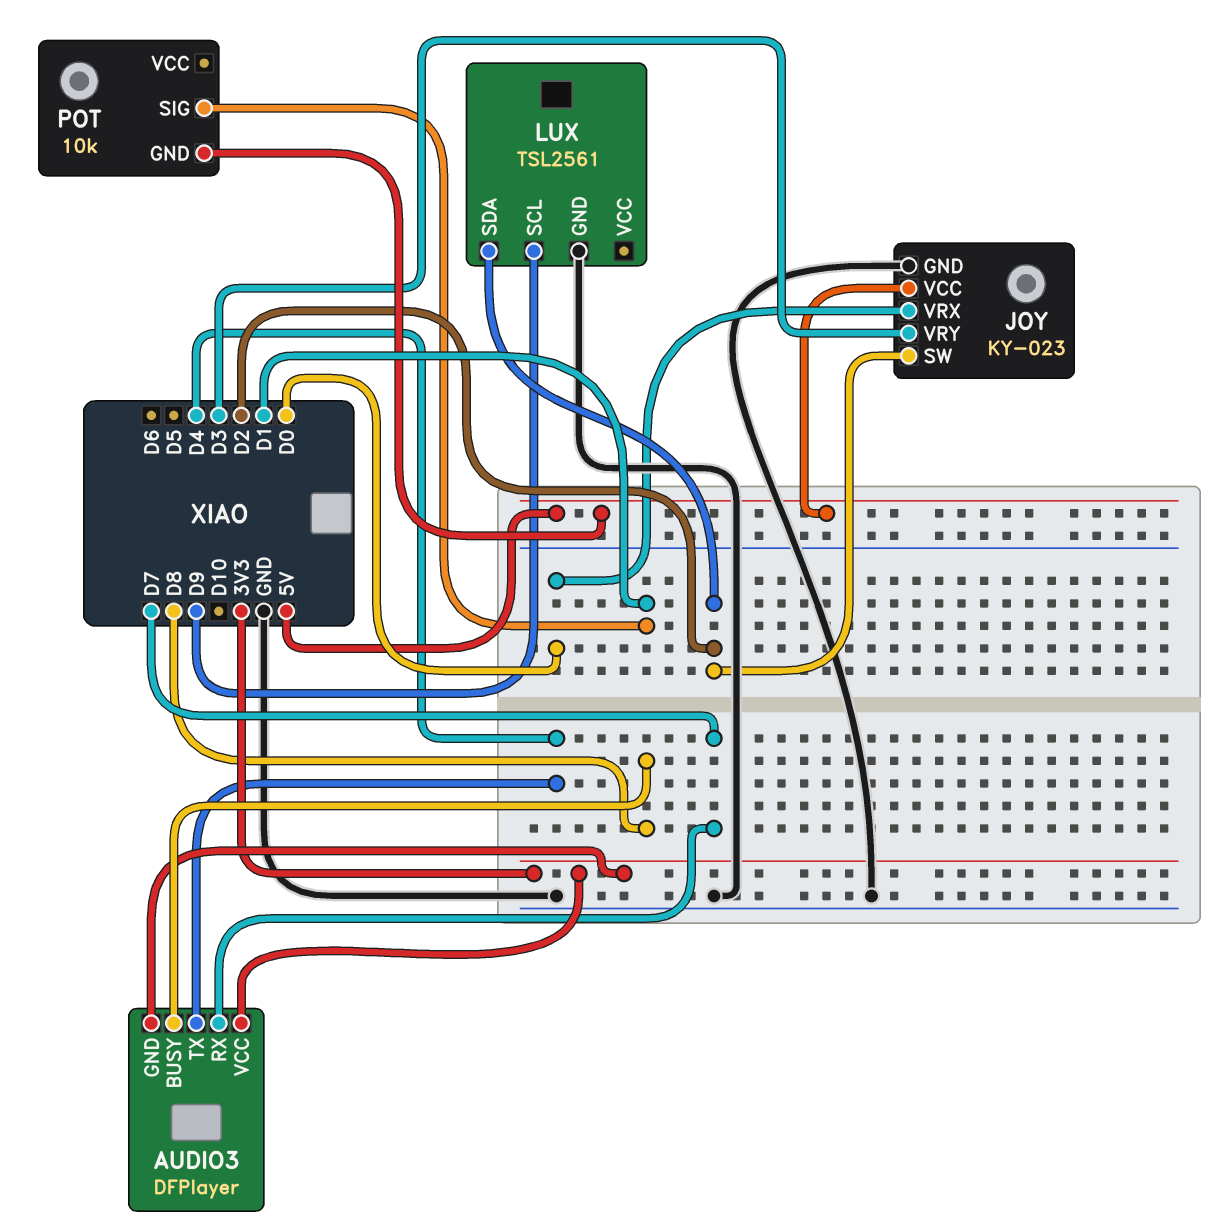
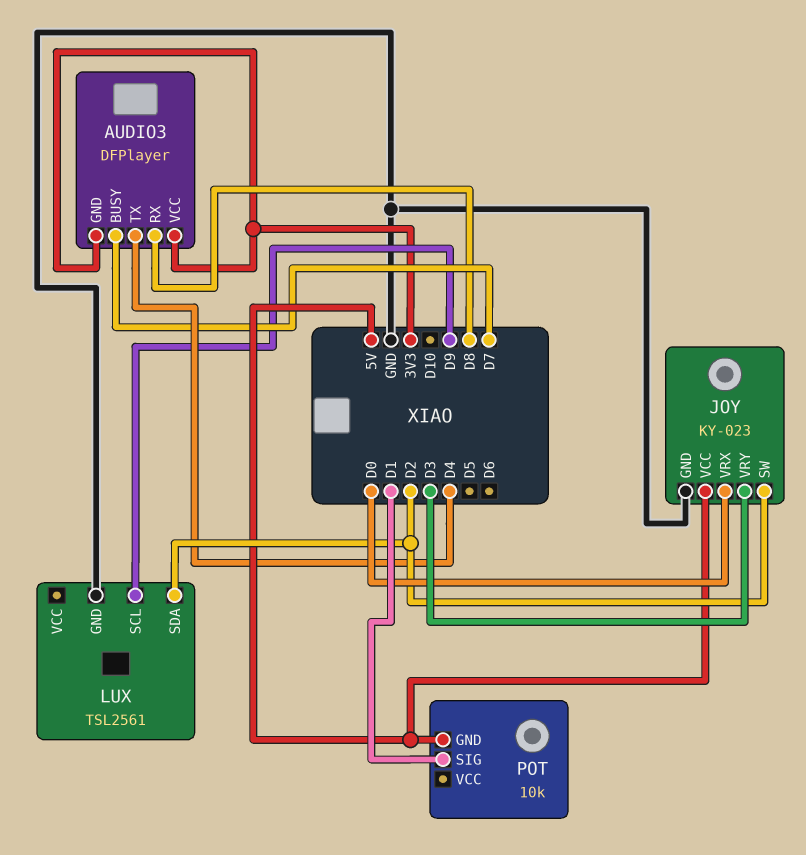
AUDIO3 pin BUSY: D8 -> D7
AUDIO3 pin RX: D7 -> D8

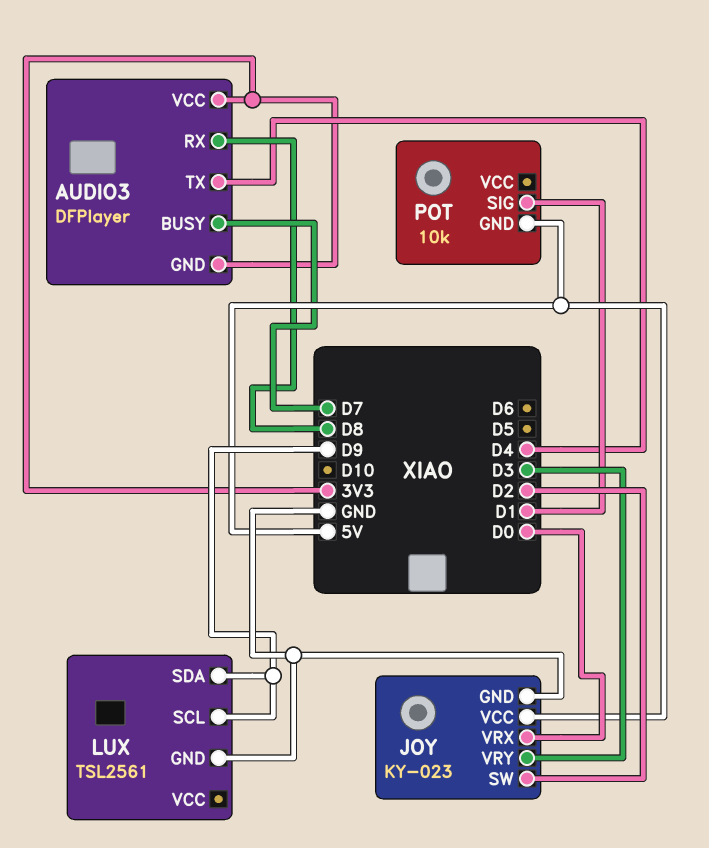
LUX pin SDA: D2 -> D9

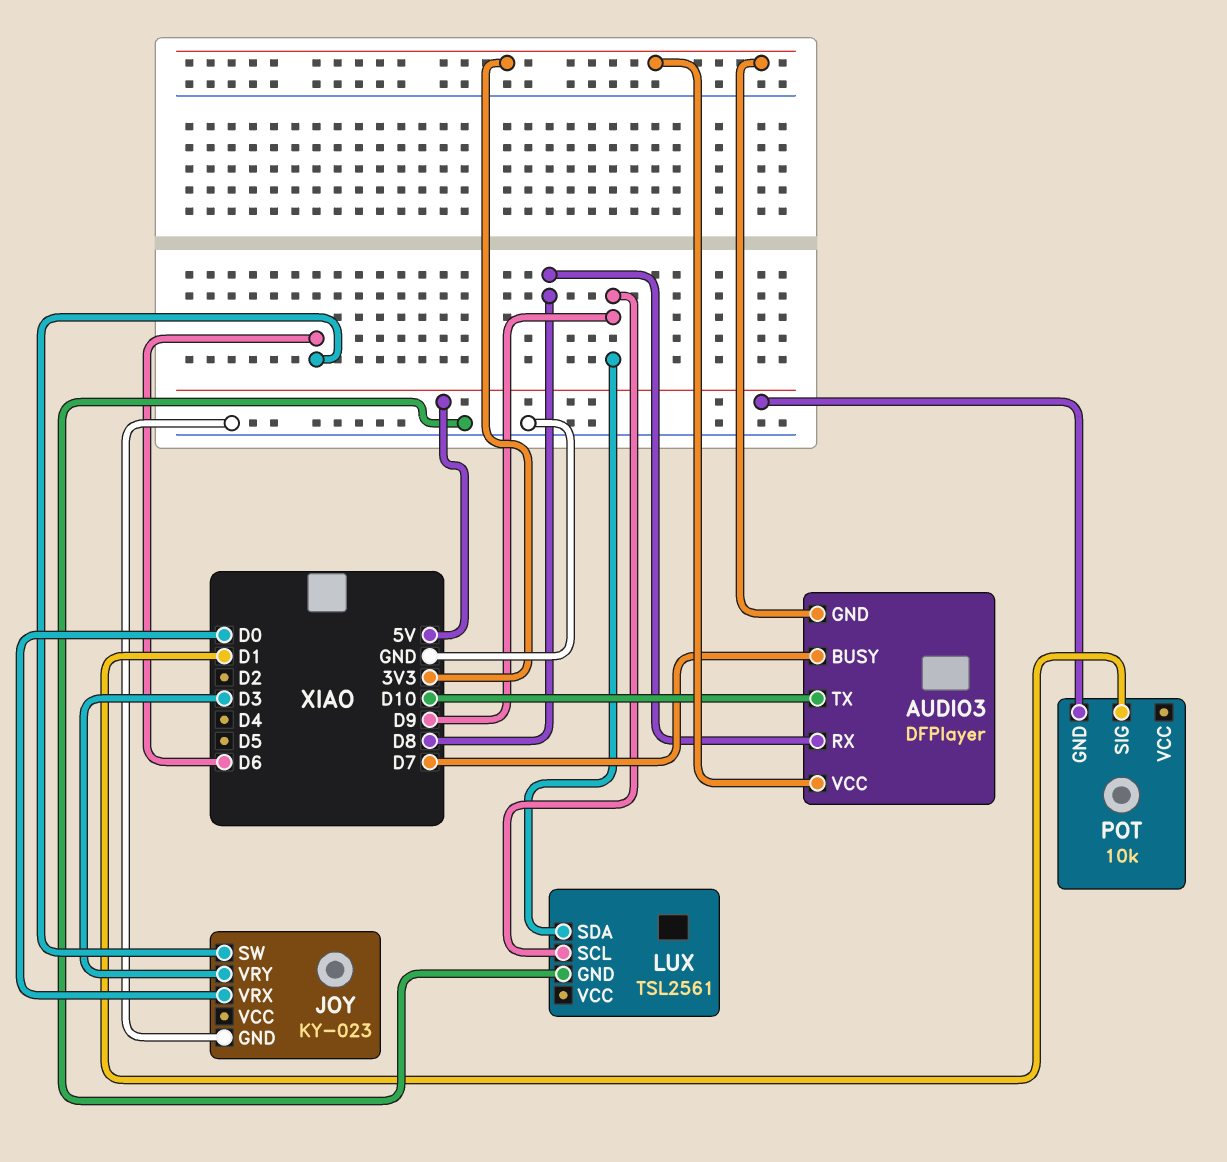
AUDIO3 pin TX: D4 -> D10
JOY pin SW: D2 -> D6
JOY pin VCC: 5V -> none

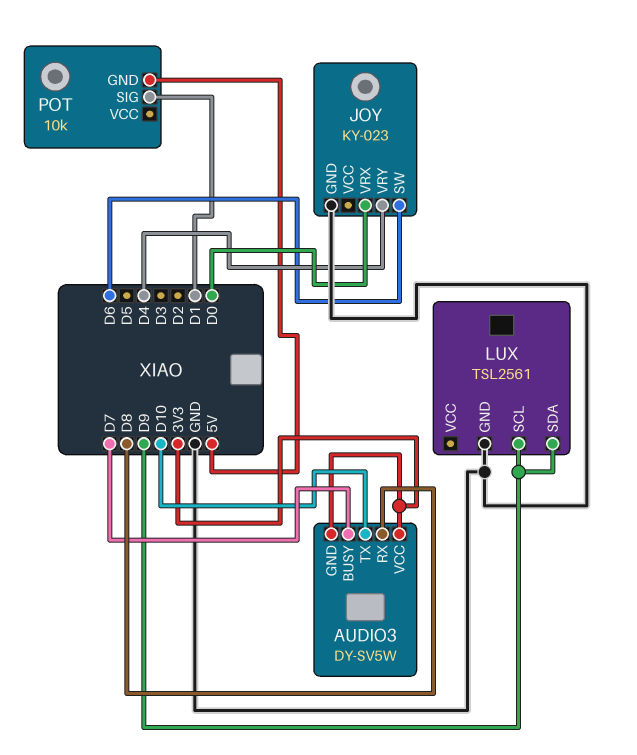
AUDIO3: DFPlayer -> DY-SV5W
JOY pin VRY: D3 -> D4

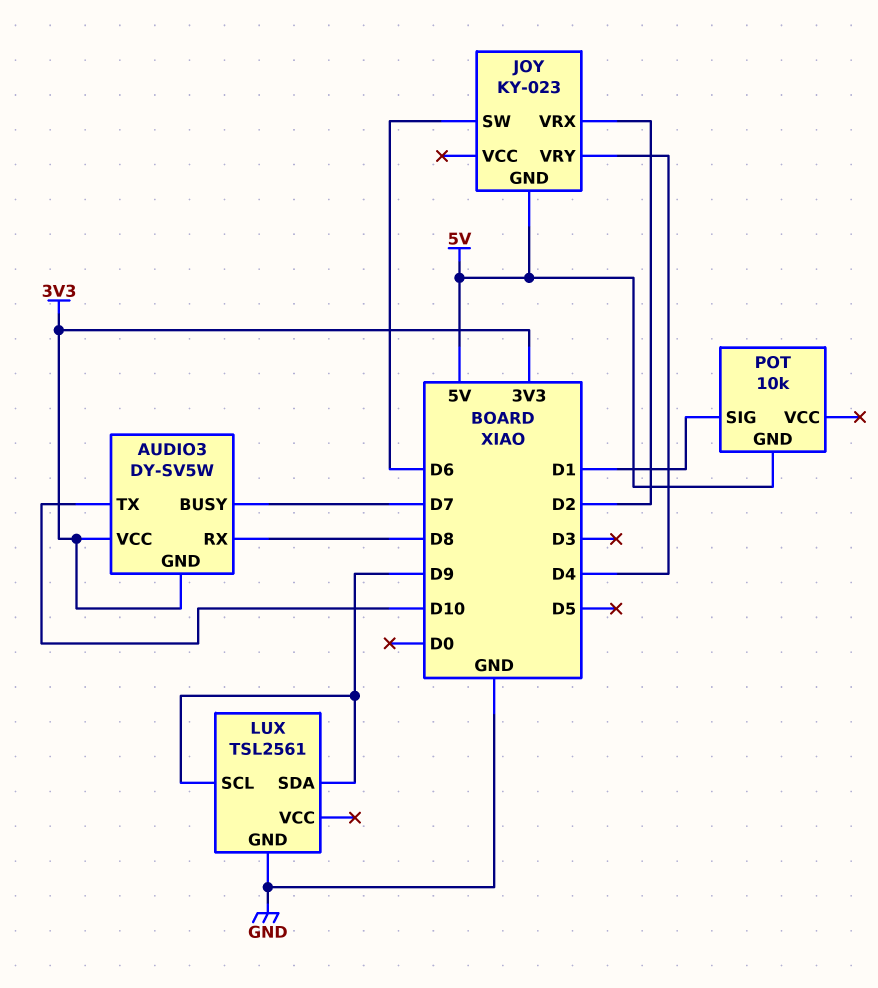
JOY pin GND: GND -> 5V
JOY pin VRX: D0 -> D2

